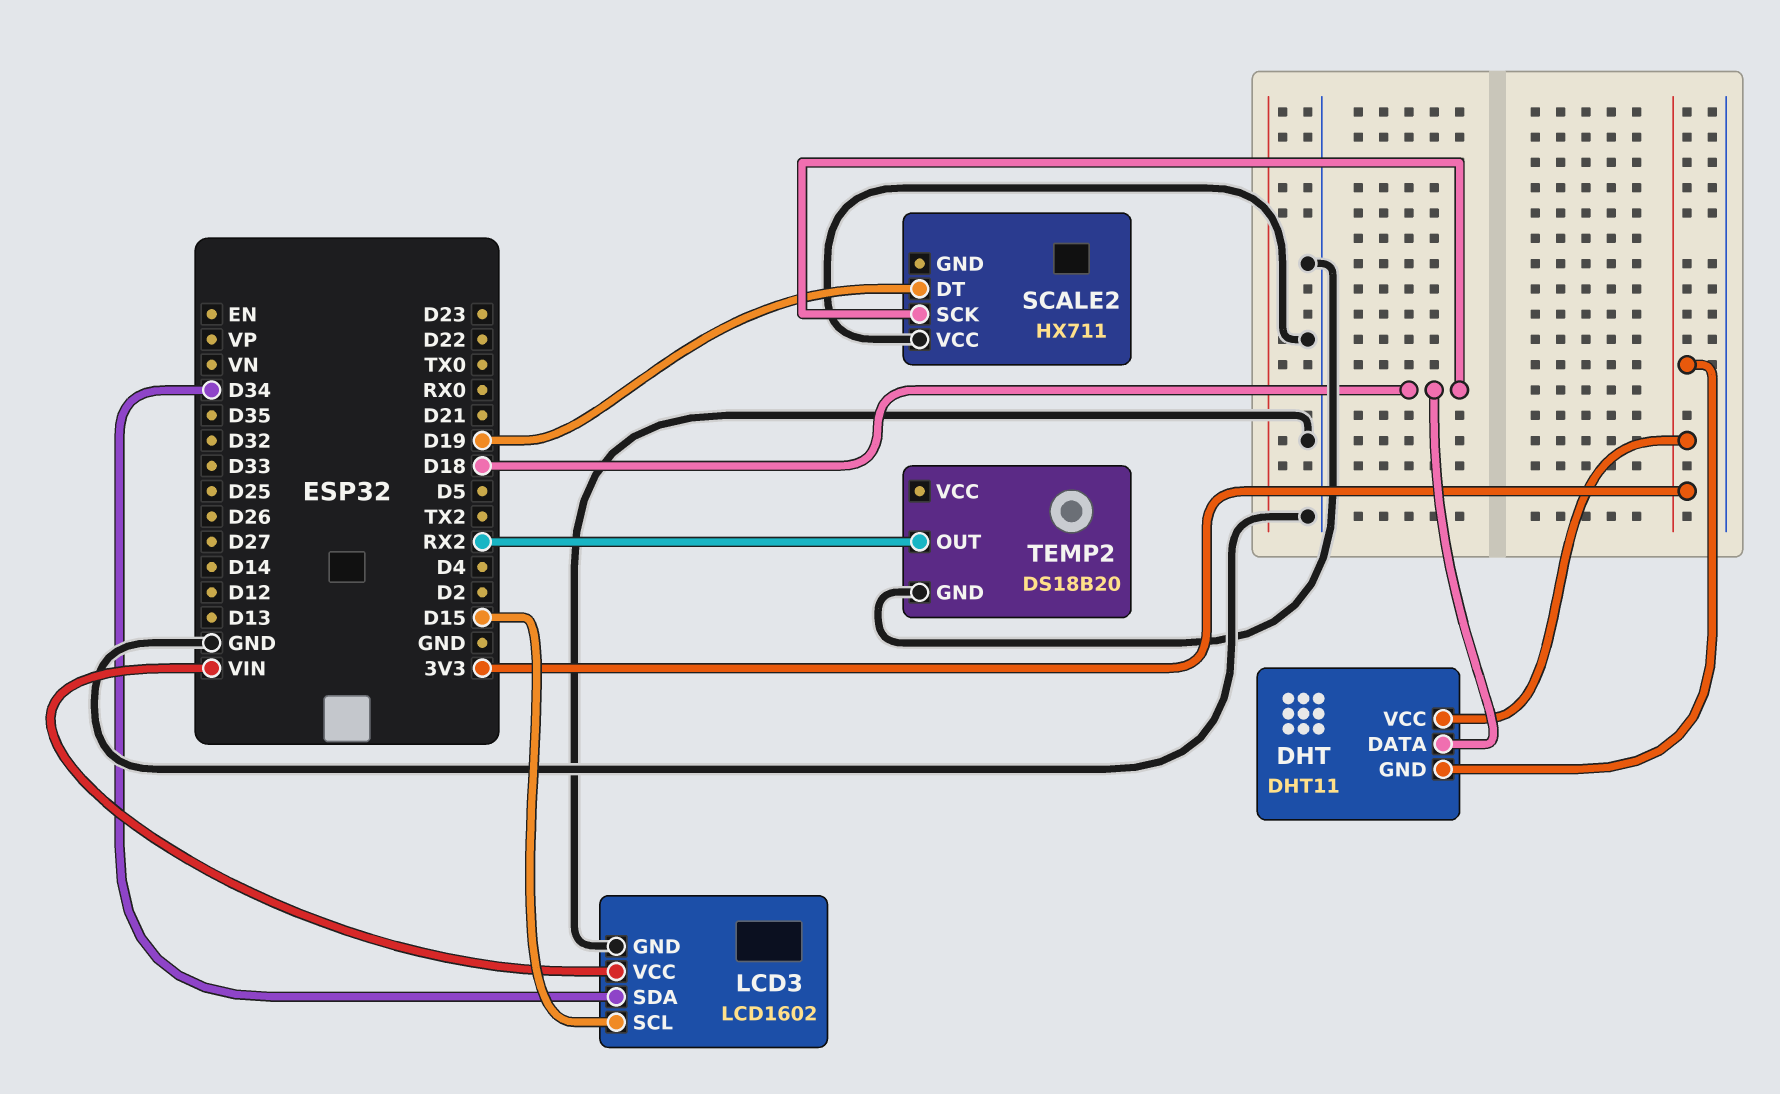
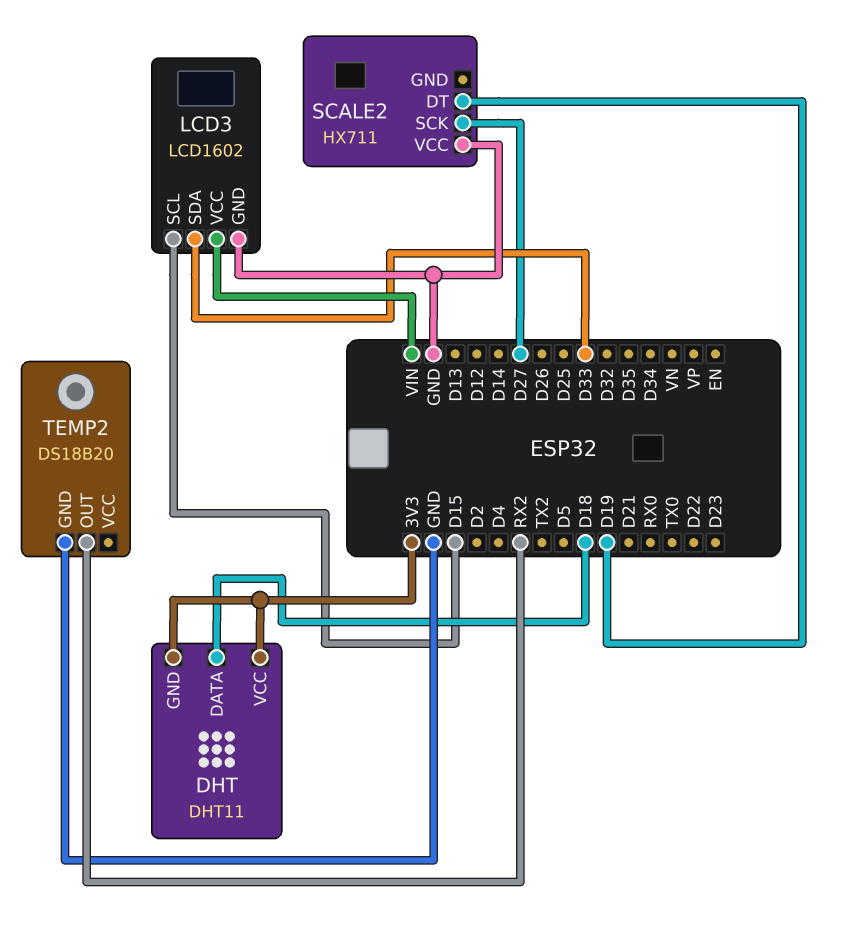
LCD3 pin SDA: D34 -> D33
SCALE2 pin SCK: D18 -> D27

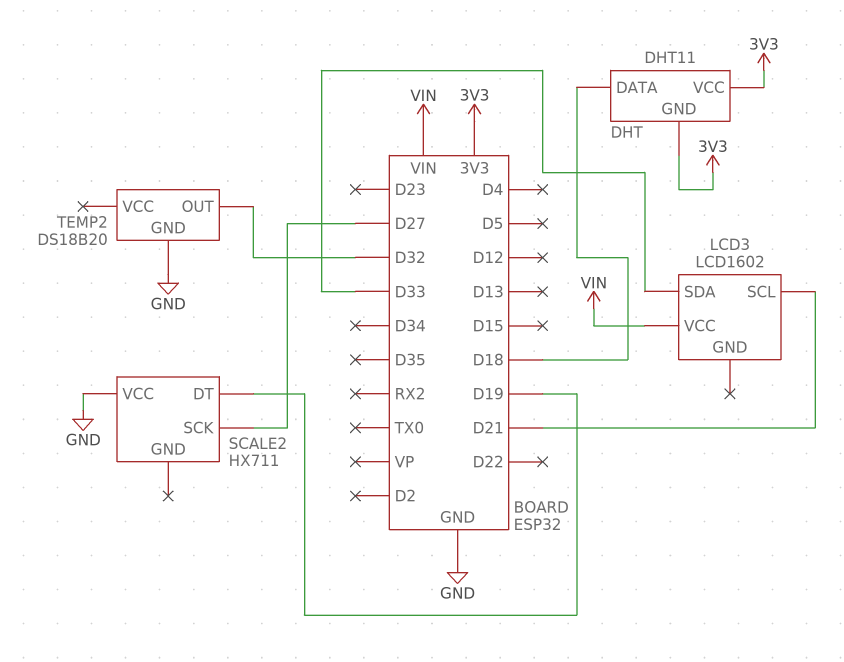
LCD3 pin GND: GND -> none
LCD3 pin SCL: D15 -> D21
TEMP2 pin OUT: RX2 -> D32

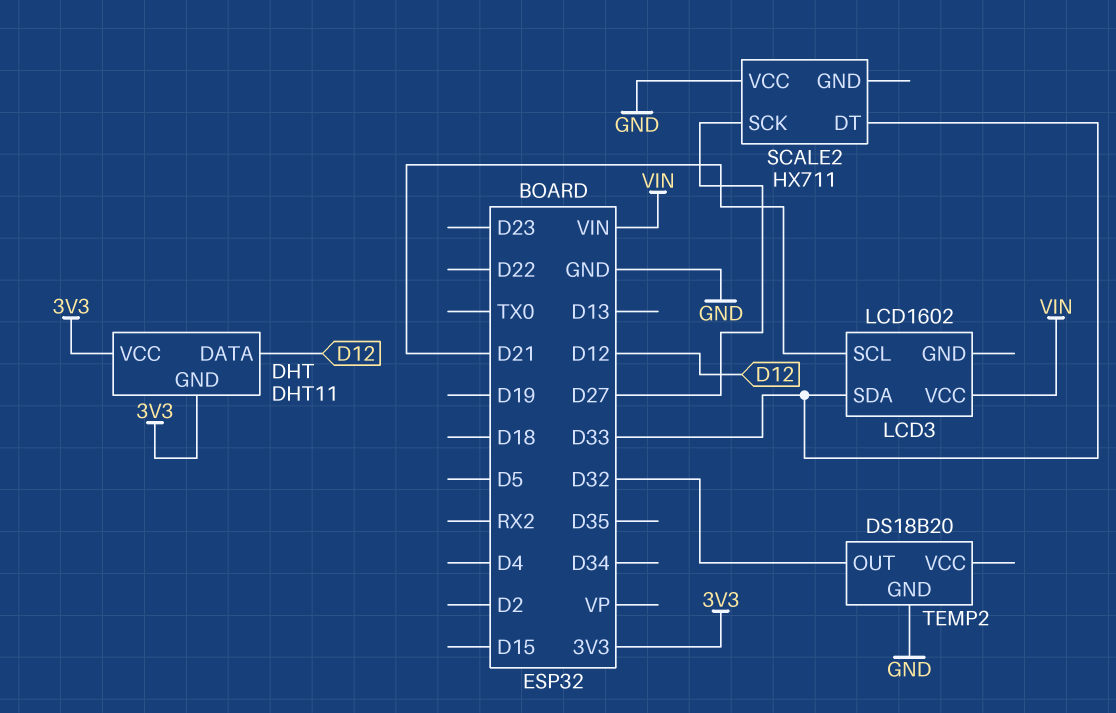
DHT pin DATA: D18 -> D12
SCALE2 pin DT: D19 -> D33

